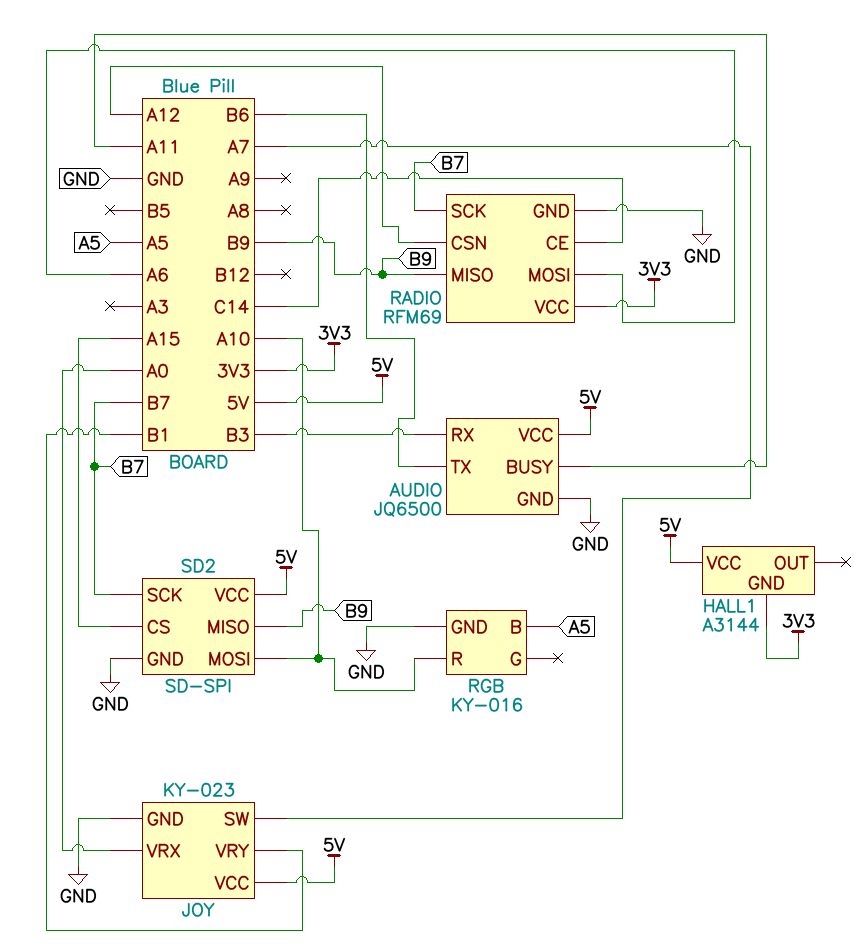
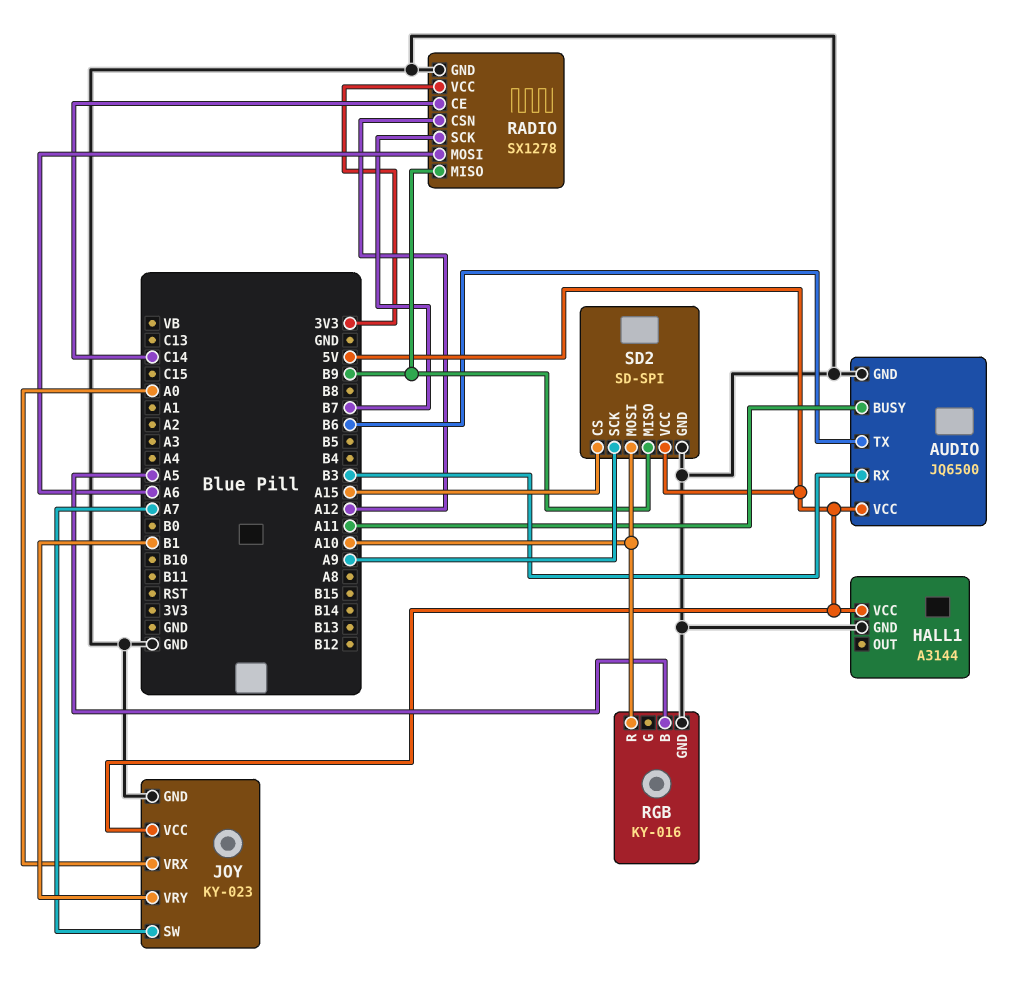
HALL1 pin GND: 3V3 -> GND
RADIO: RFM69 -> SX1278
SD2 pin SCK: B7 -> A9

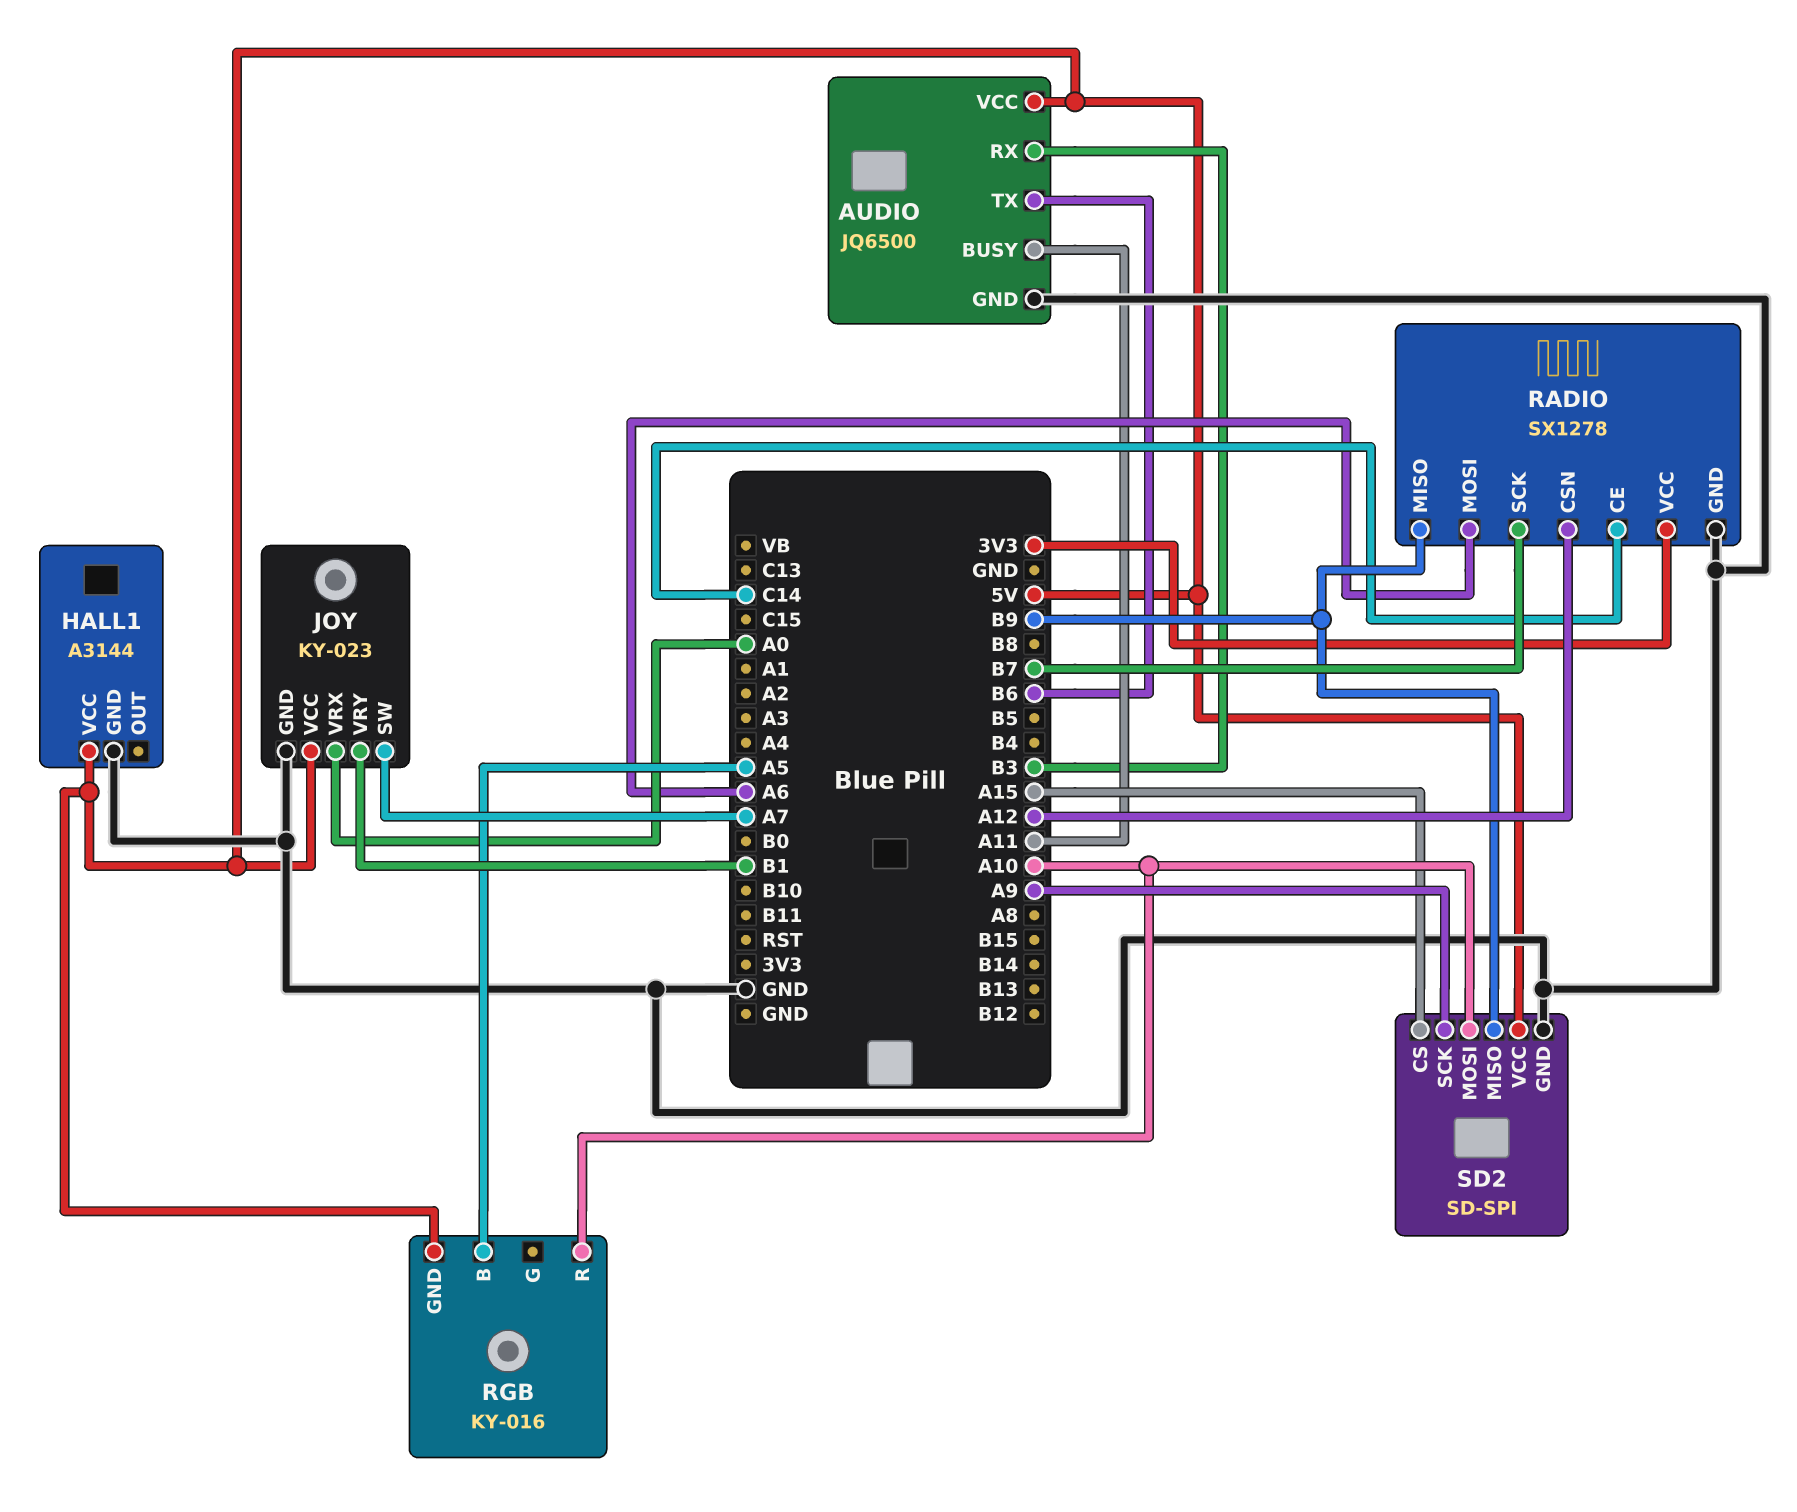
RGB pin GND: GND -> 5V

